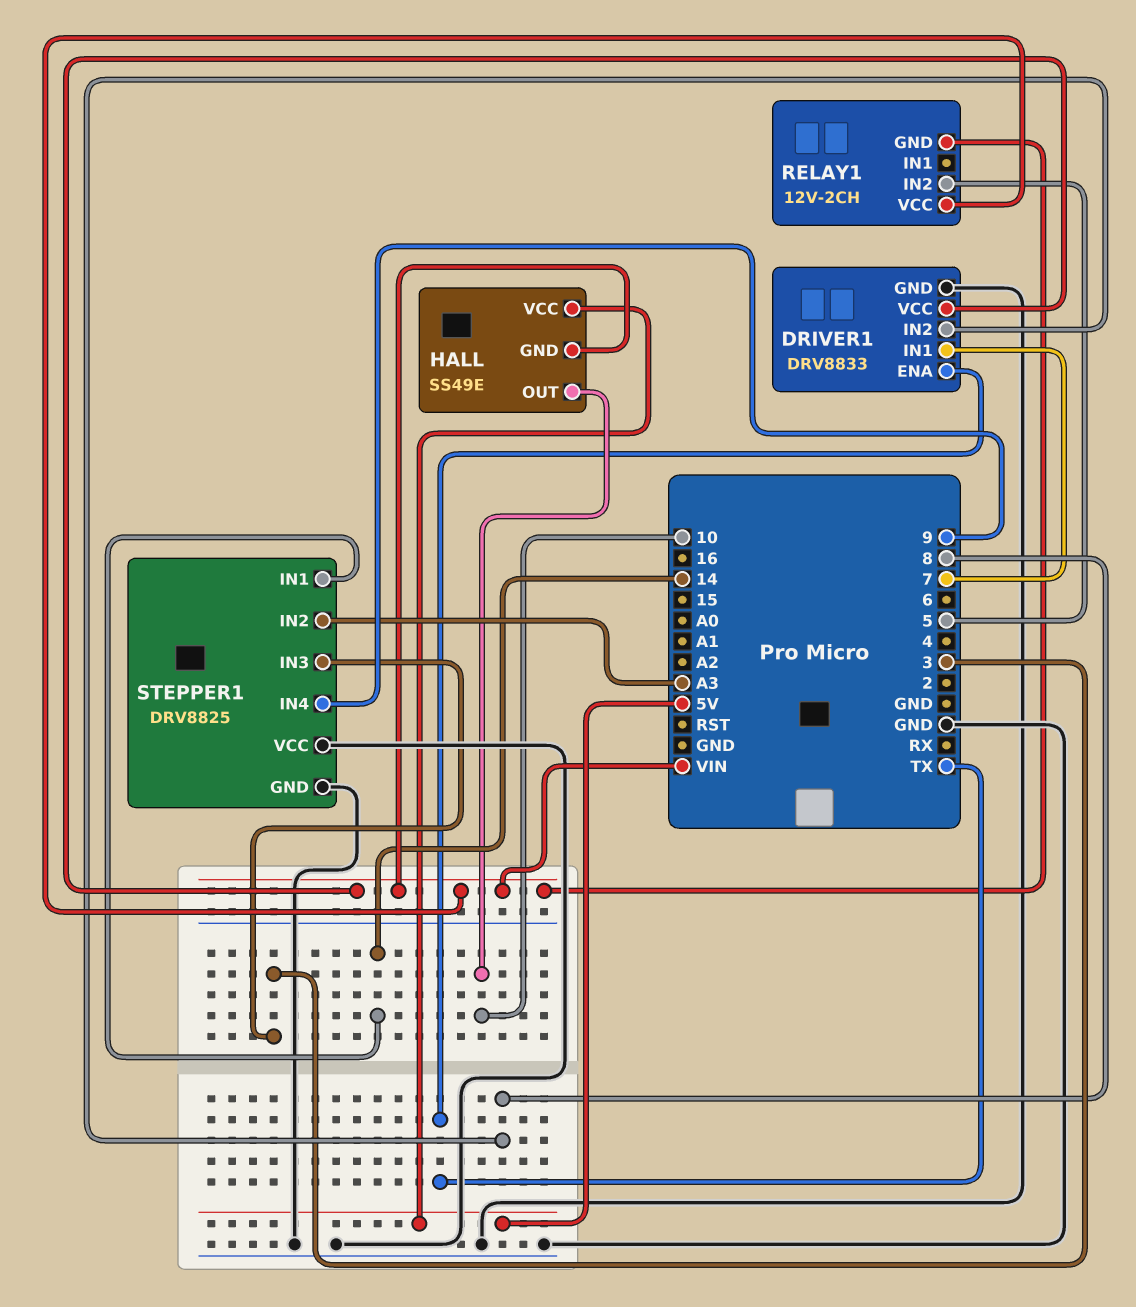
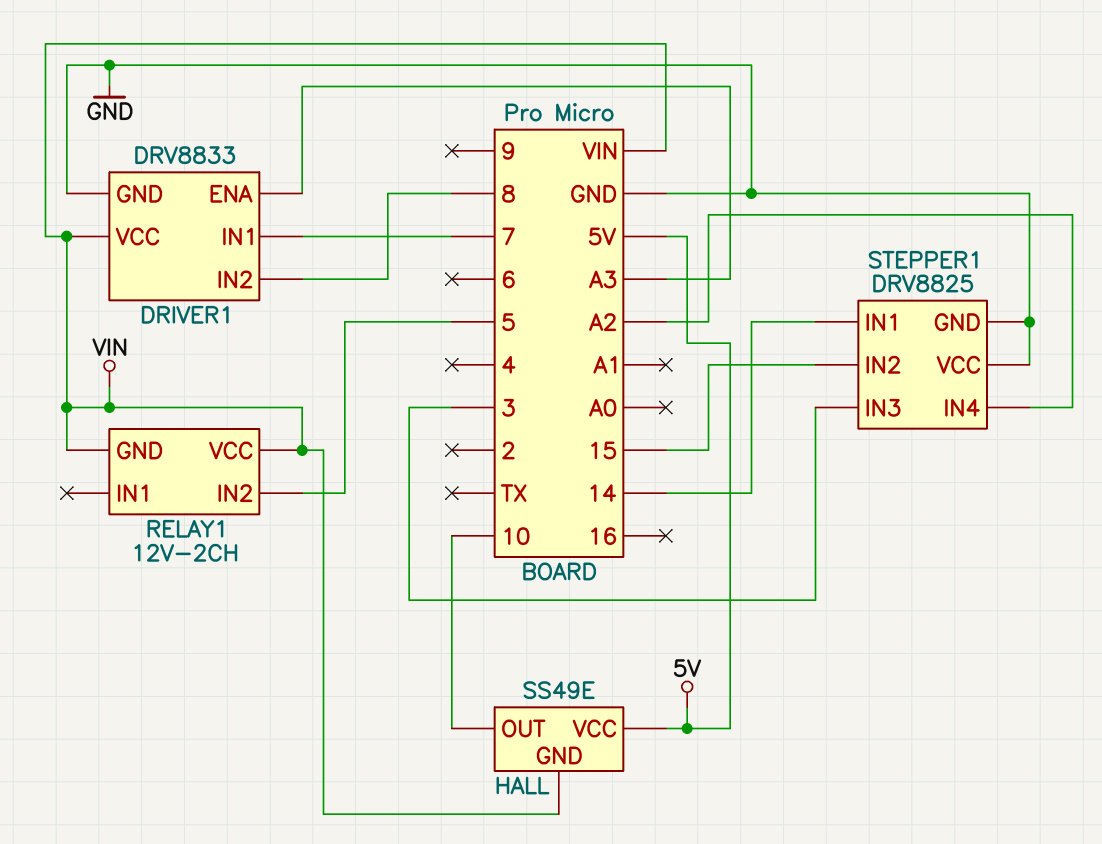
DRIVER1 pin ENA: TX -> A3
STEPPER1 pin IN2: A3 -> 15
STEPPER1 pin IN4: 9 -> A2

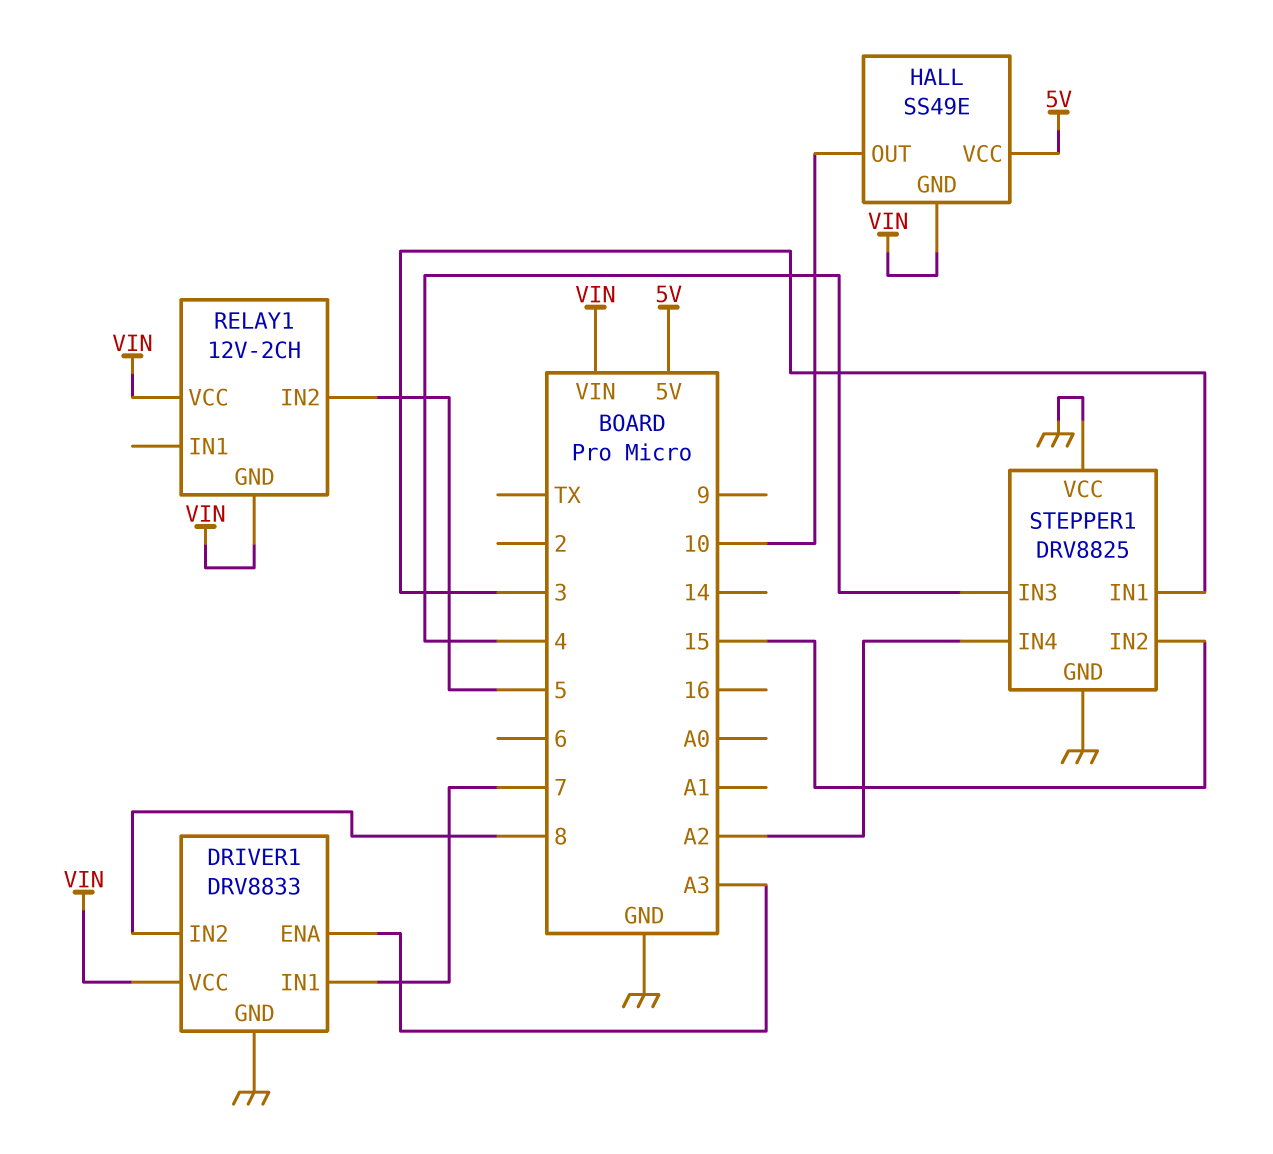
STEPPER1 pin IN1: 14 -> 3
STEPPER1 pin IN3: 3 -> 4

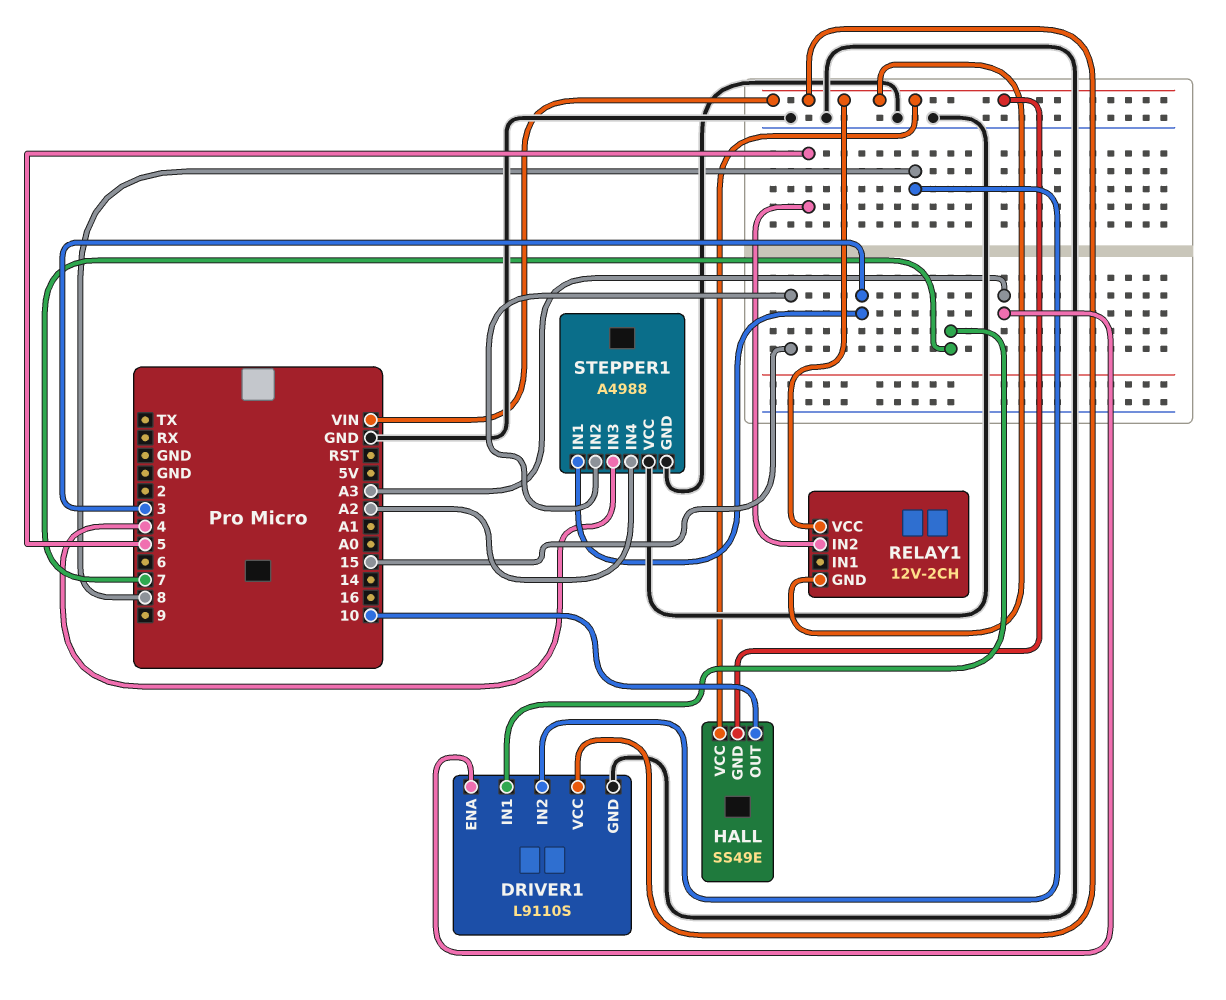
DRIVER1: DRV8833 -> L9110S
HALL pin VCC: 5V -> VIN
STEPPER1: DRV8825 -> A4988

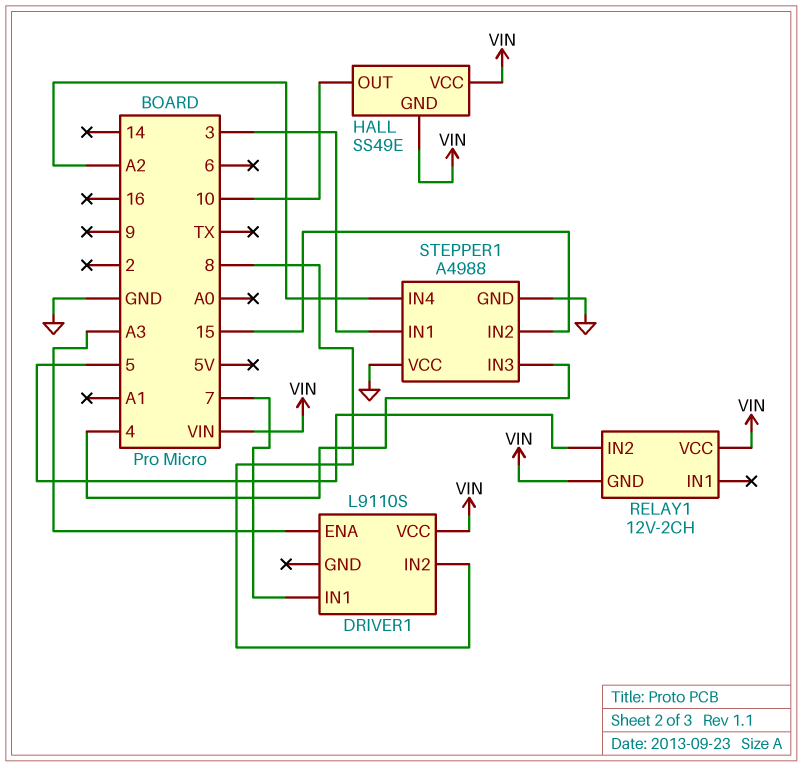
DRIVER1 pin GND: GND -> none

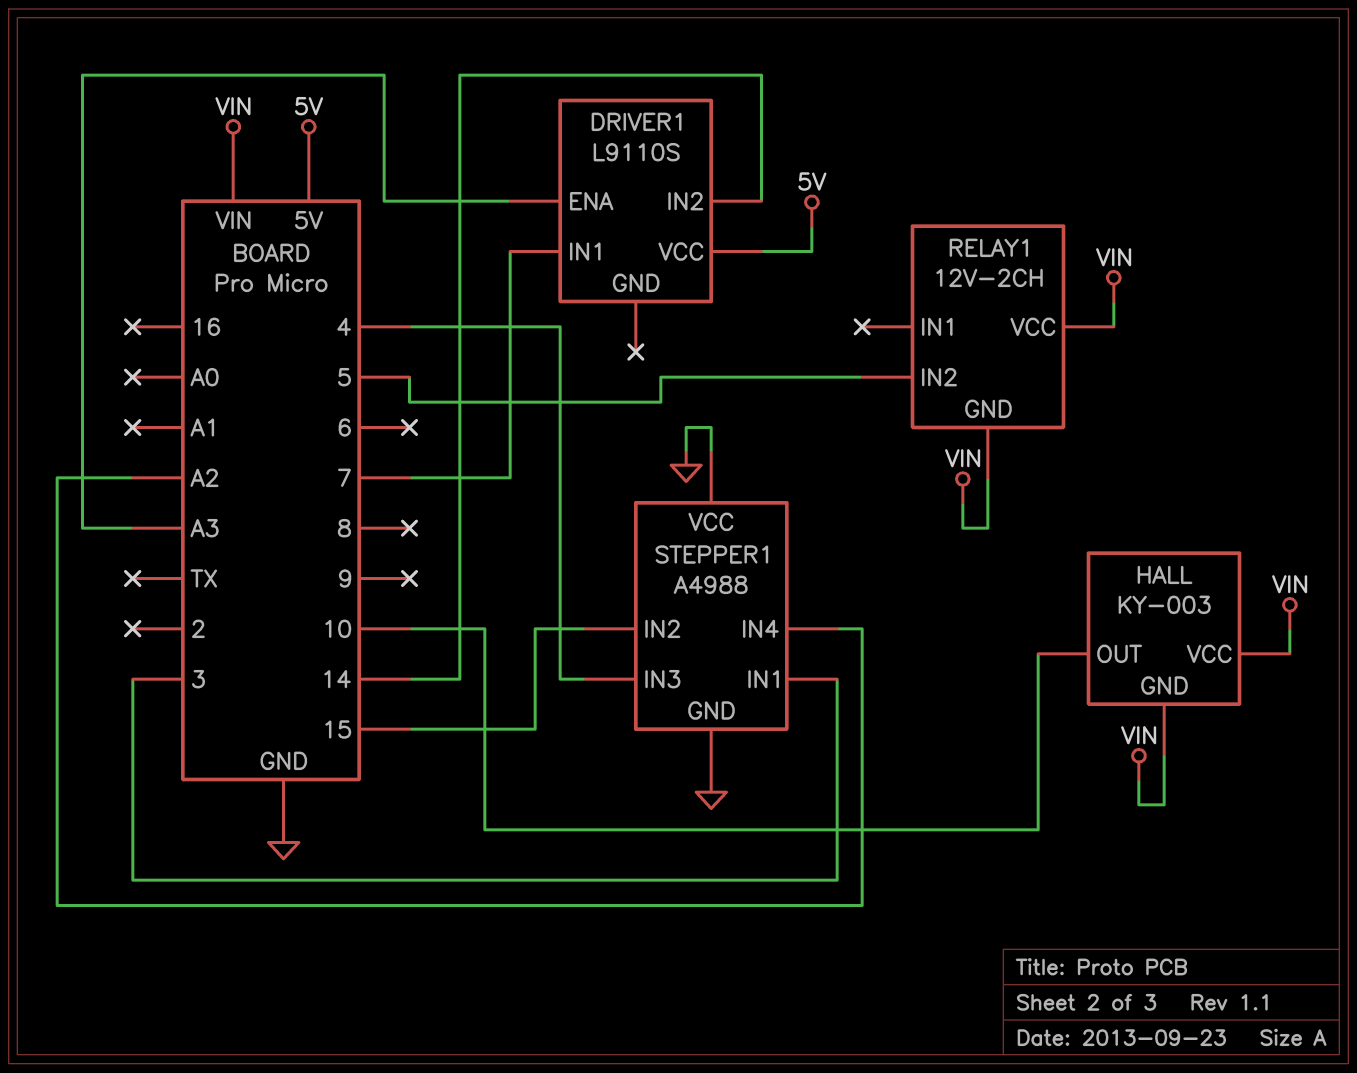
DRIVER1 pin IN2: 8 -> 14
DRIVER1 pin VCC: VIN -> 5V
HALL: SS49E -> KY-003

